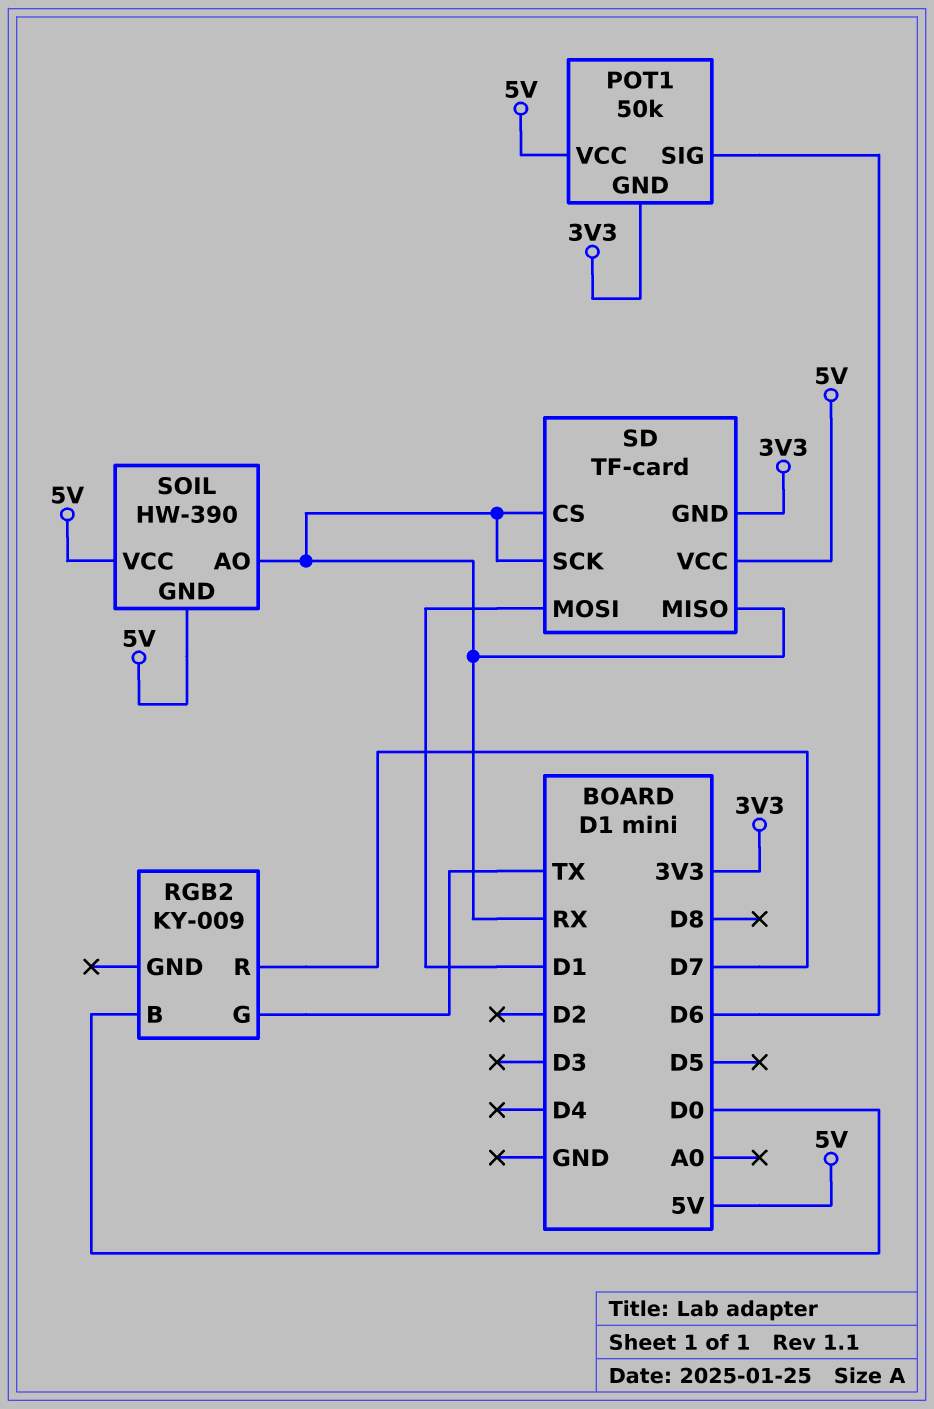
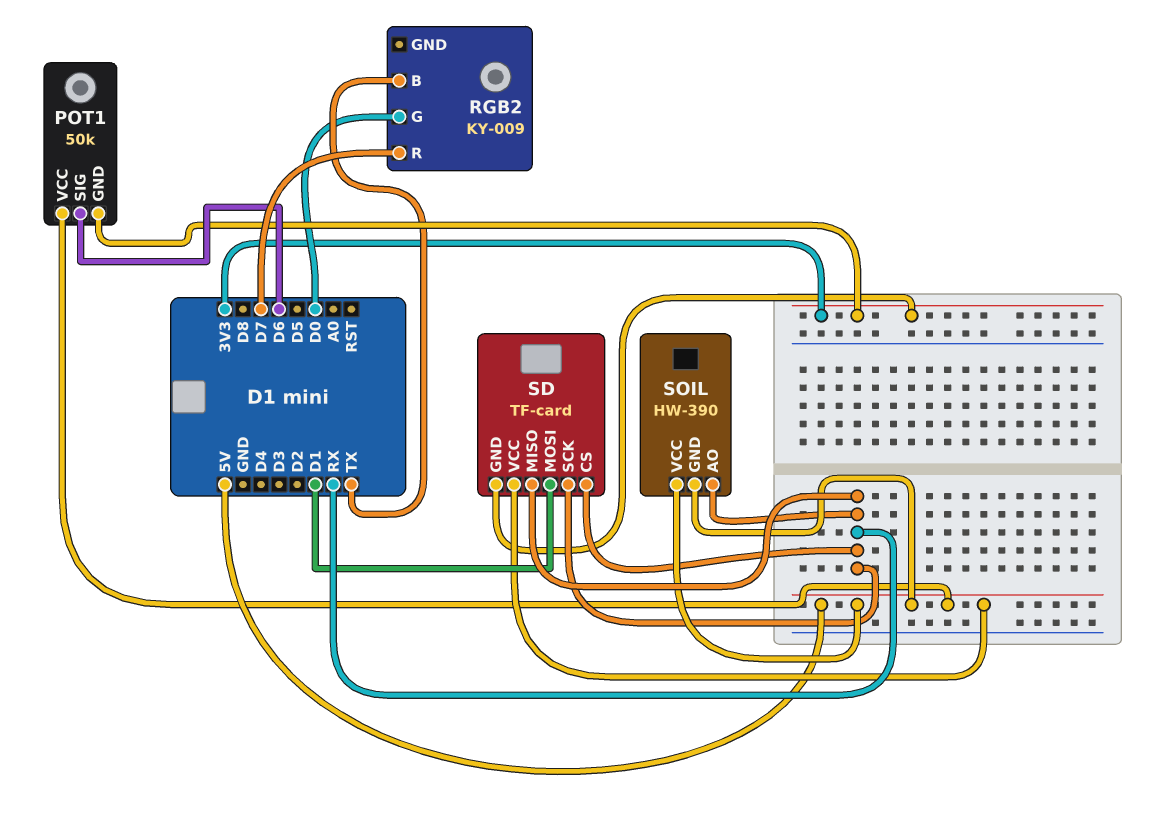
RGB2 pin B: D0 -> TX
RGB2 pin G: TX -> D0

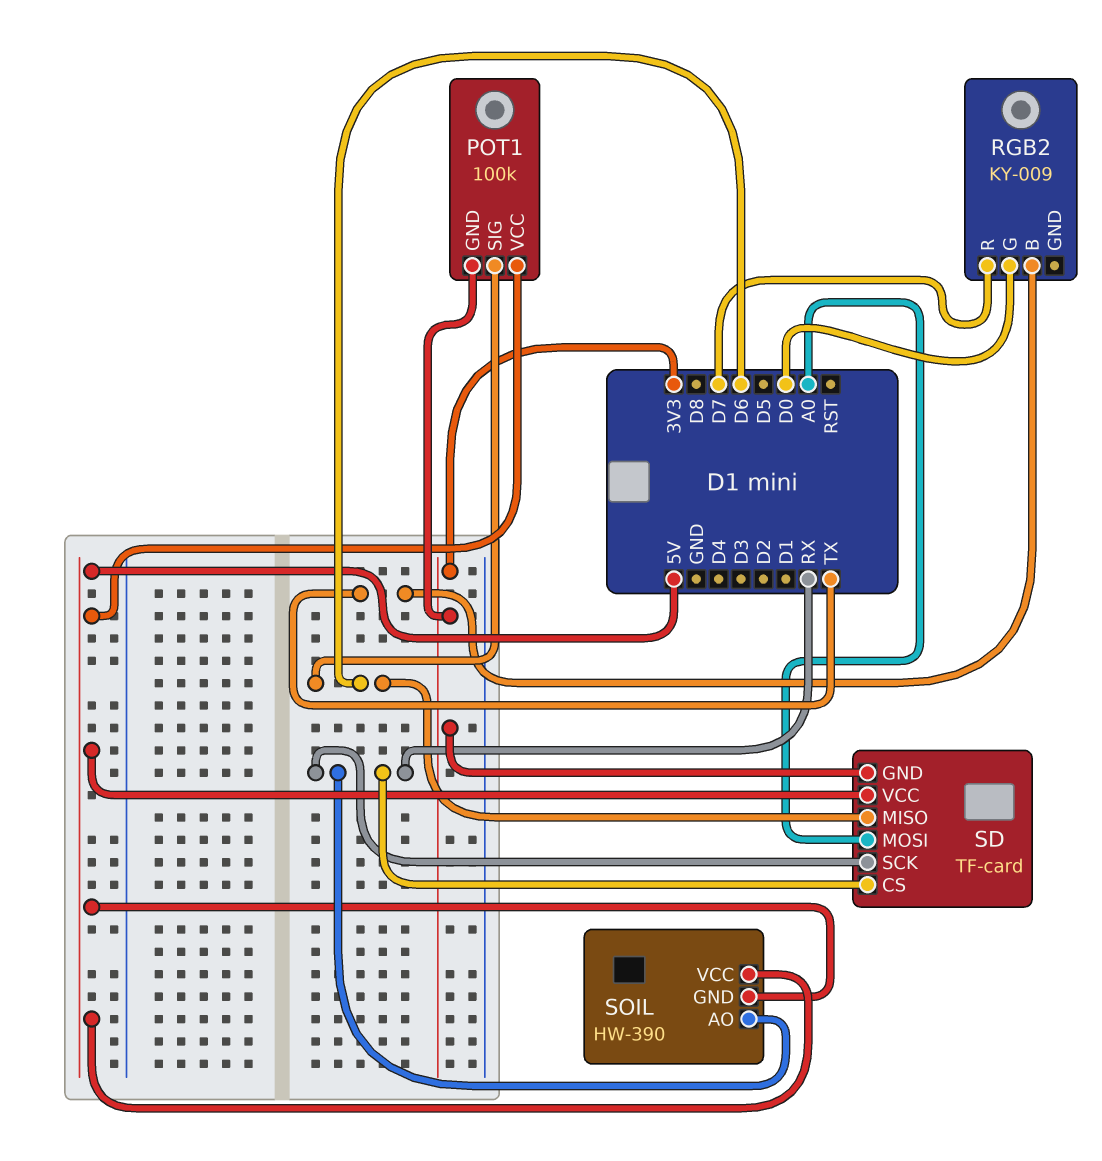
POT1: 50k -> 100k
SD pin MISO: RX -> D6
SD pin MOSI: D1 -> A0

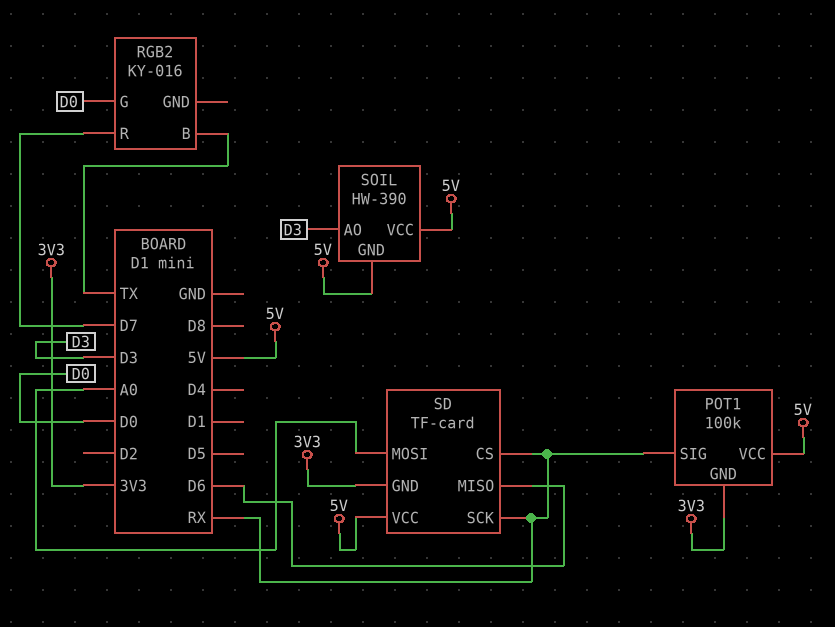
POT1 pin SIG: D6 -> RX
RGB2: KY-009 -> KY-016
SOIL pin AO: RX -> D3

